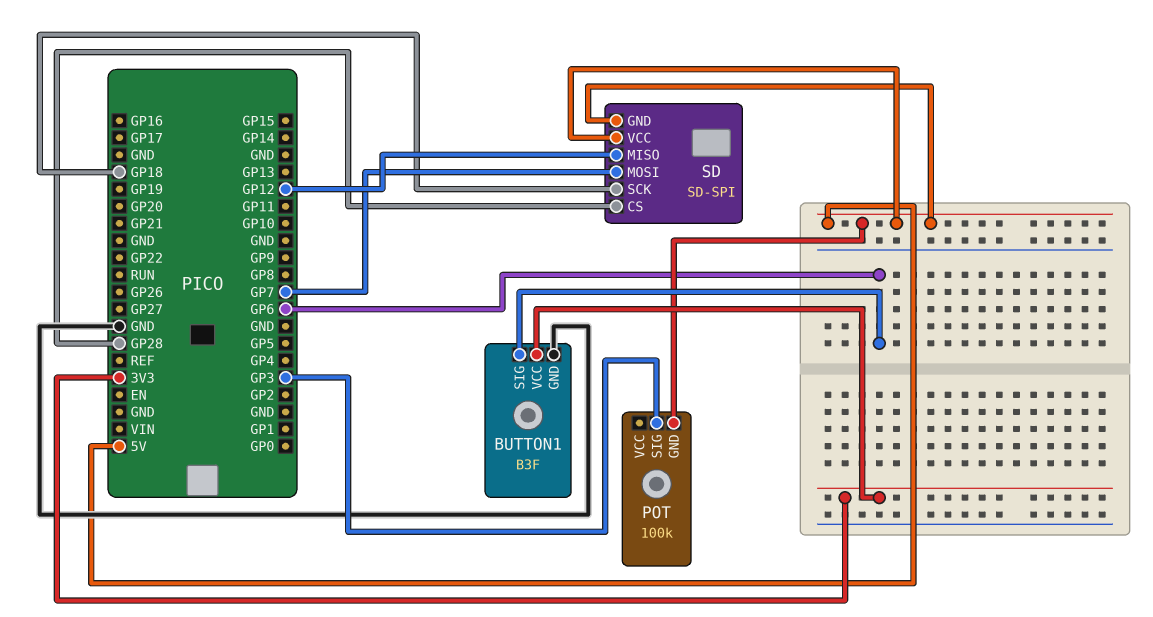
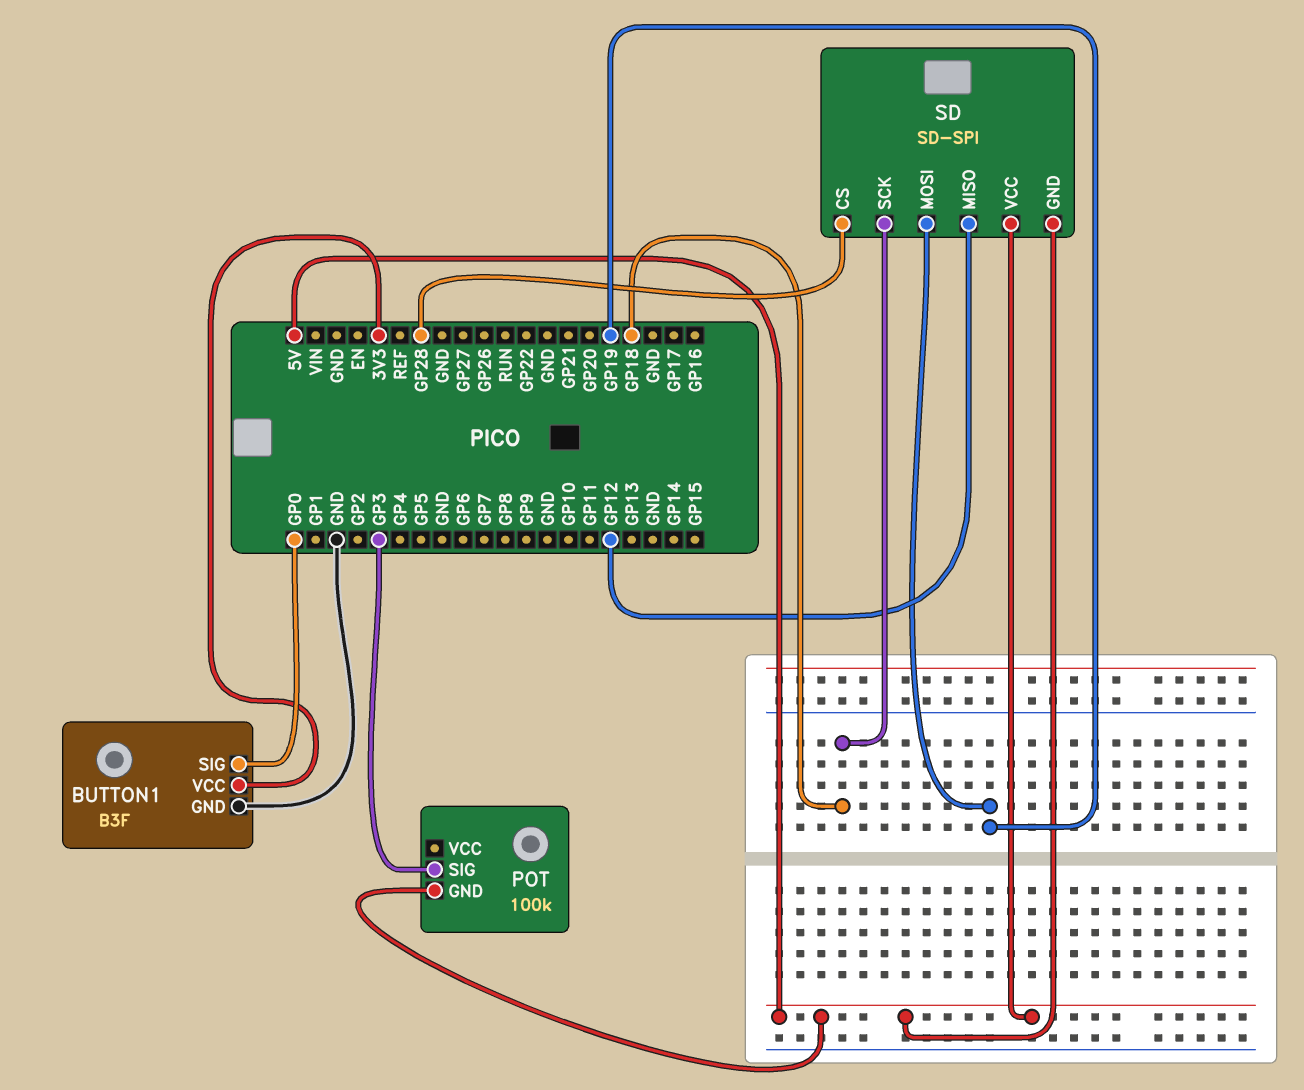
BUTTON1 pin SIG: GP6 -> GP0
SD pin MOSI: GP7 -> GP19

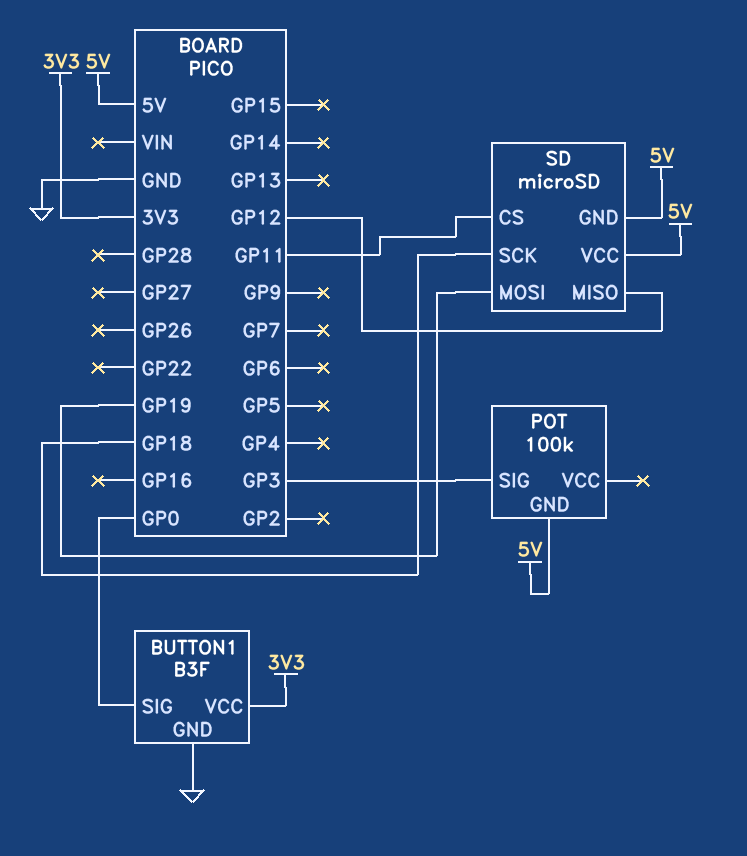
SD: SD-SPI -> microSD
SD pin CS: GP28 -> GP11

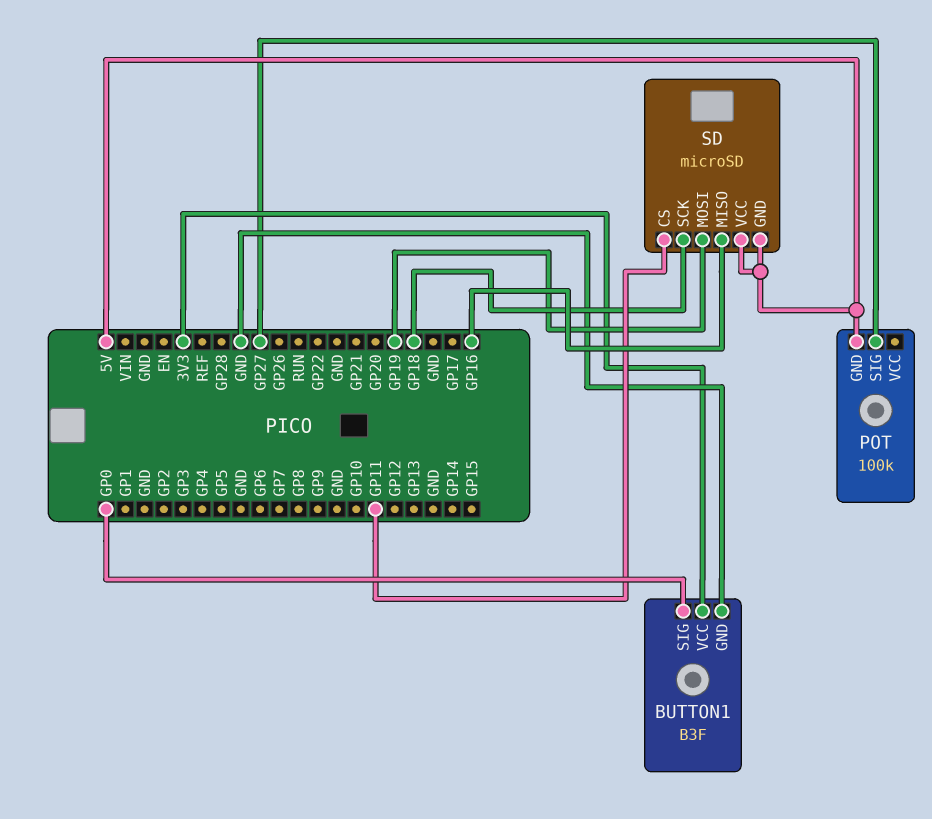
POT pin SIG: GP3 -> GP27
SD pin MISO: GP12 -> GP16

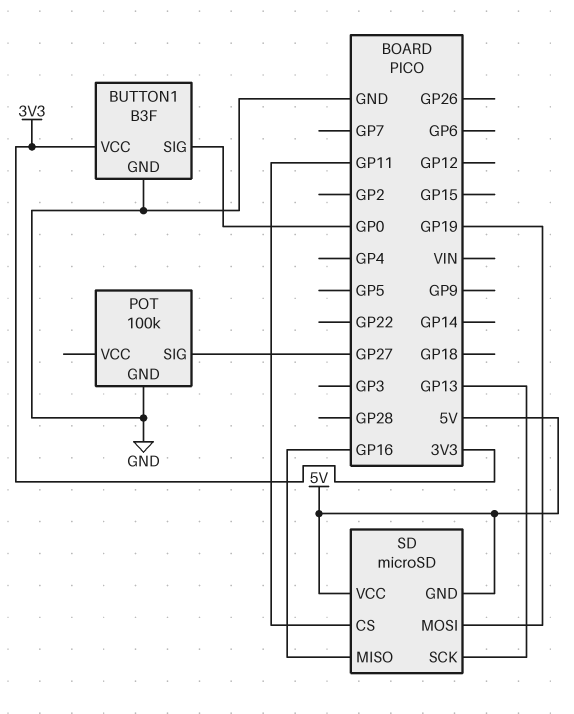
POT pin GND: 5V -> GND
SD pin SCK: GP18 -> GP13

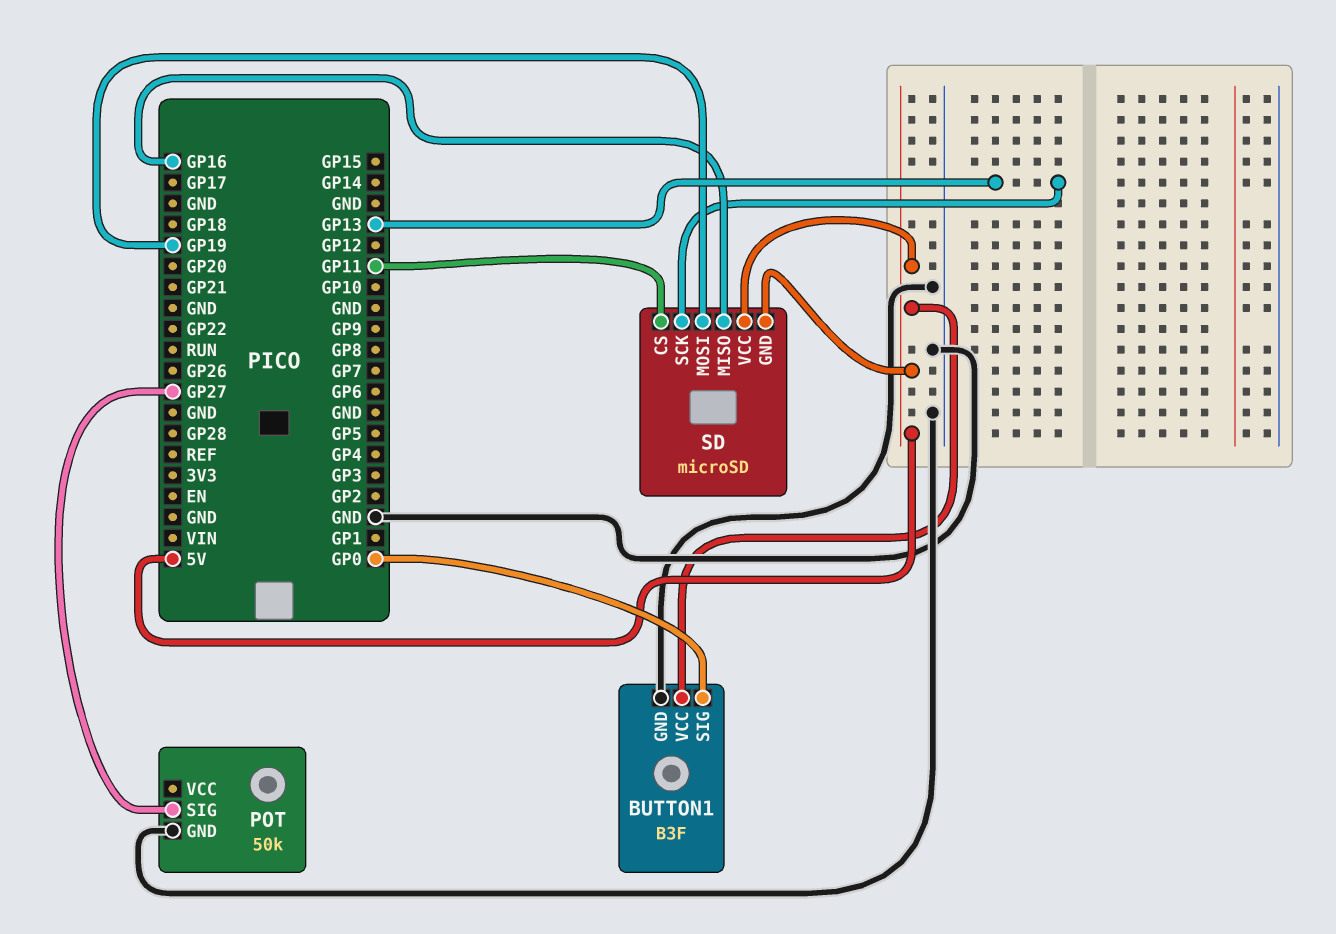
BUTTON1 pin VCC: 3V3 -> 5V
POT: 100k -> 50k

